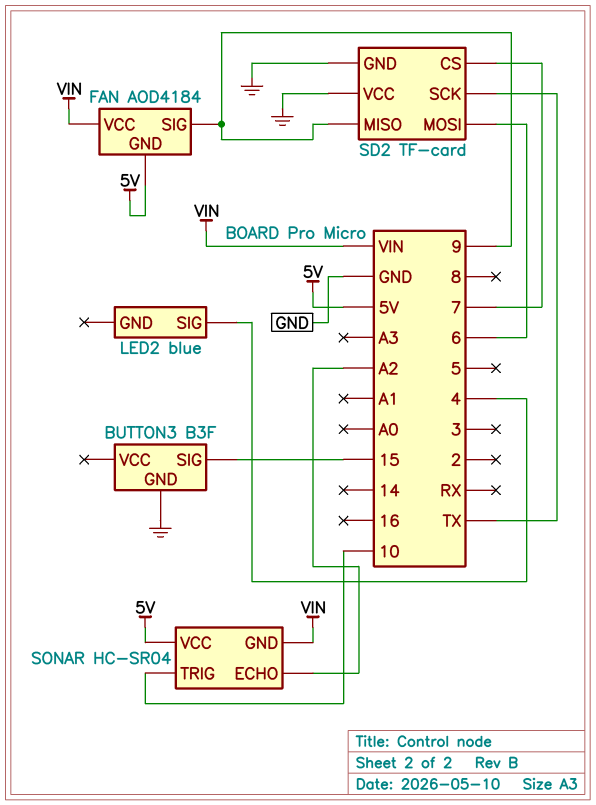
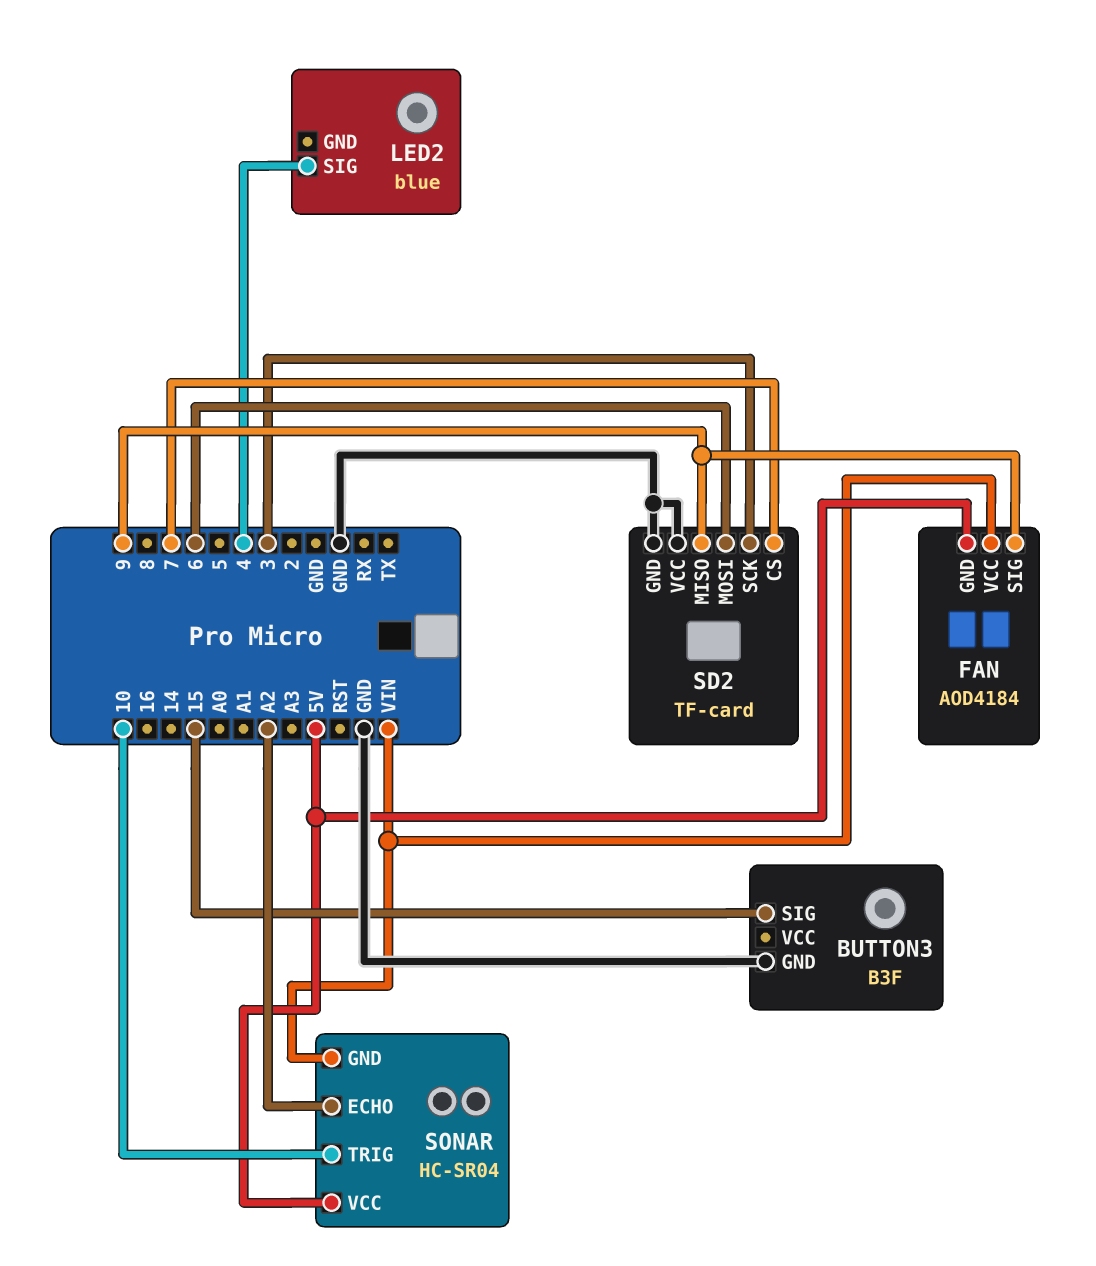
SD2 pin SCK: TX -> 3

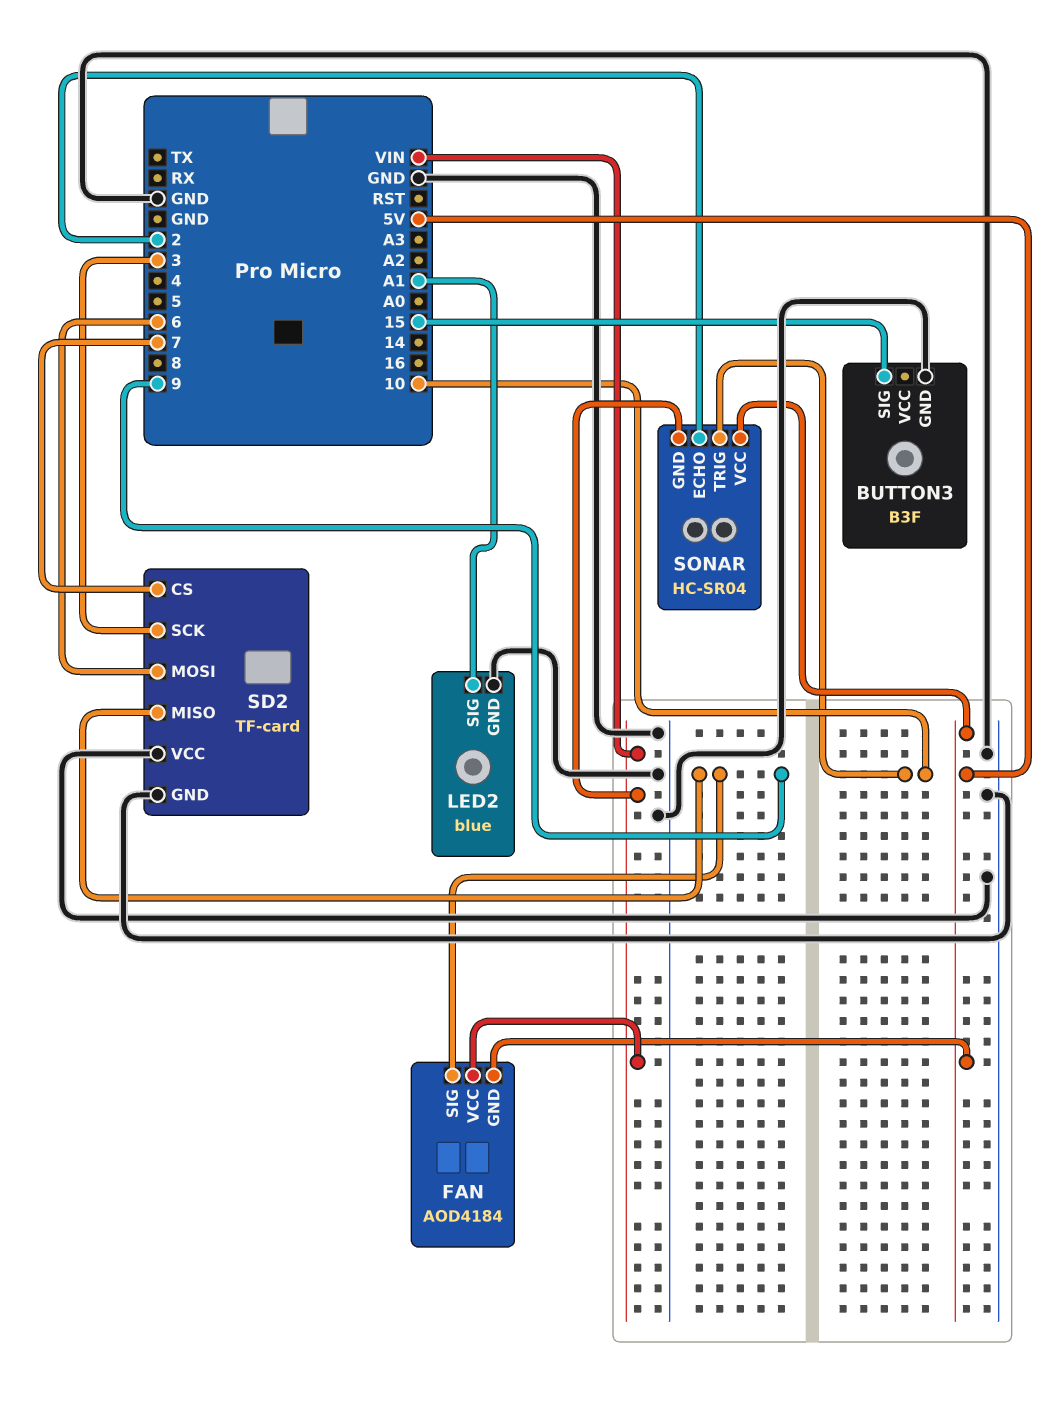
LED2 pin GND: none -> GND
LED2 pin SIG: 4 -> A1
SONAR pin ECHO: A2 -> 2

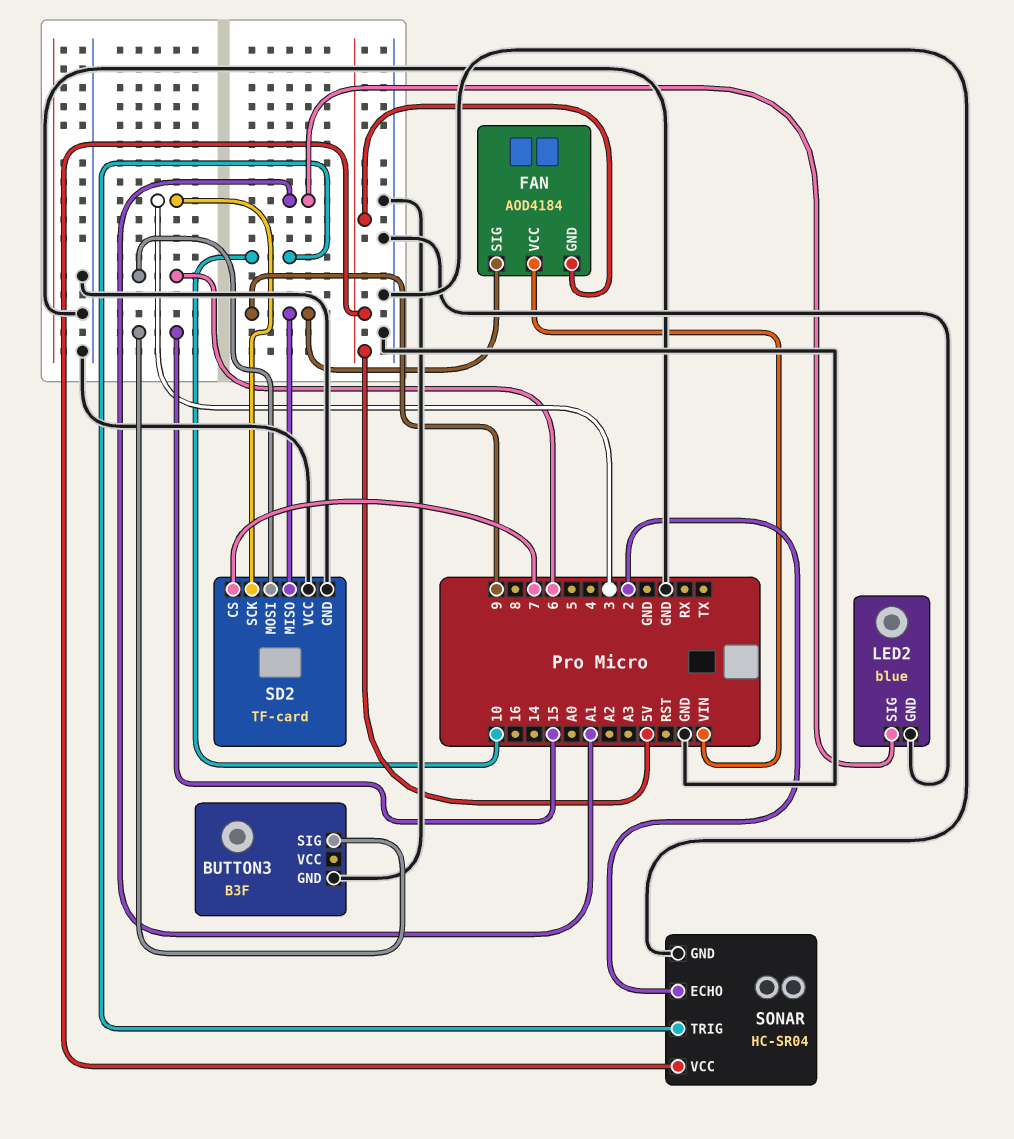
SONAR pin GND: VIN -> GND

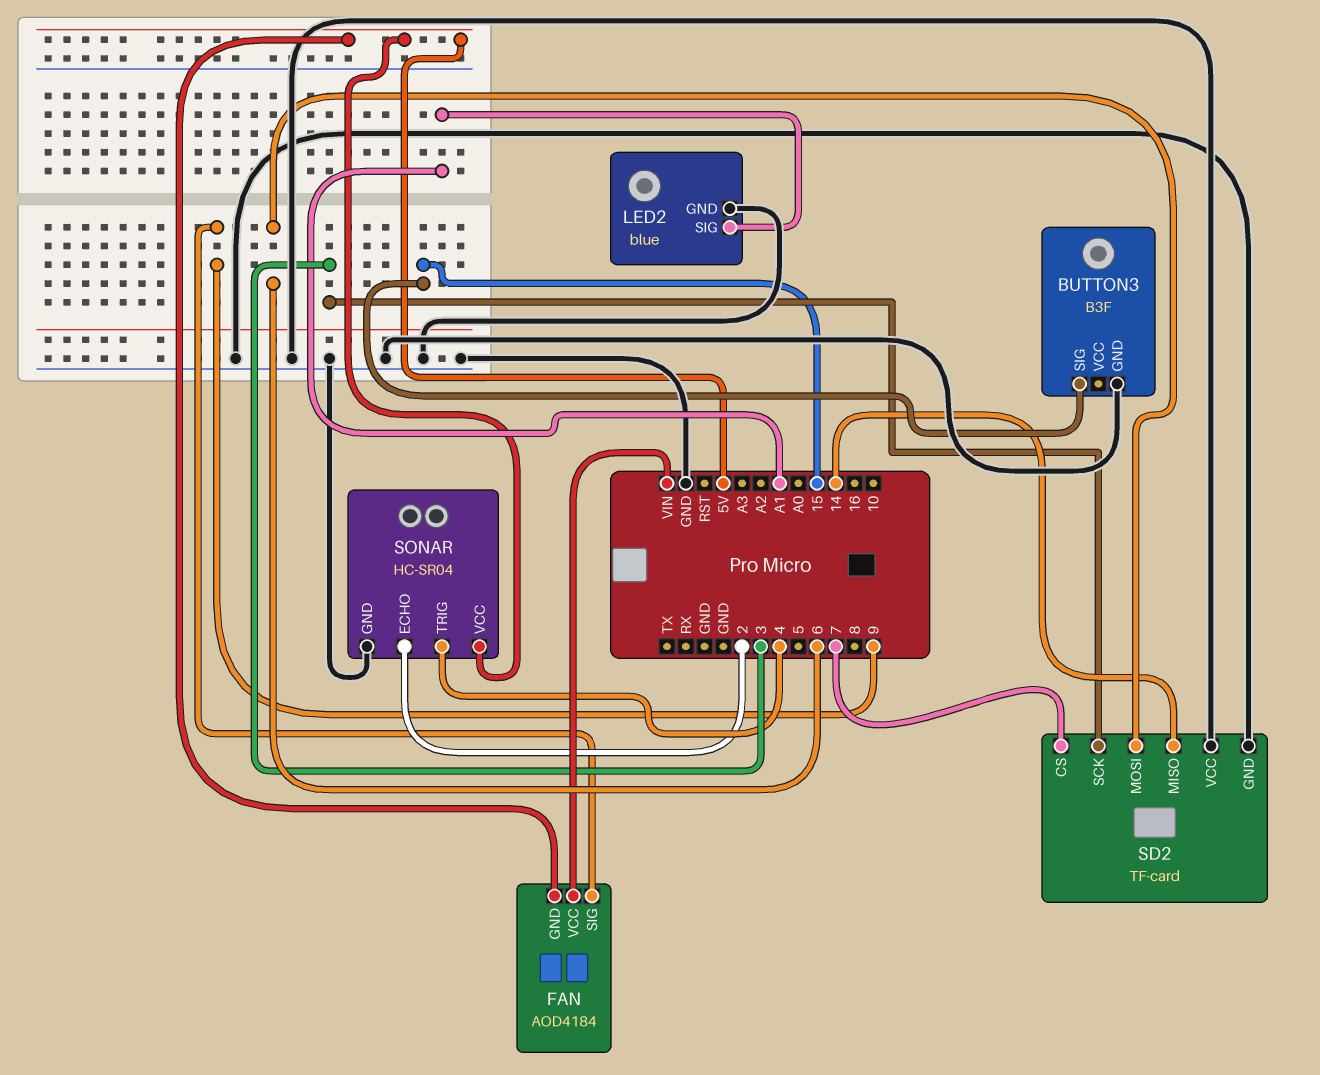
SD2 pin MISO: 9 -> 14
SONAR pin TRIG: 10 -> 4

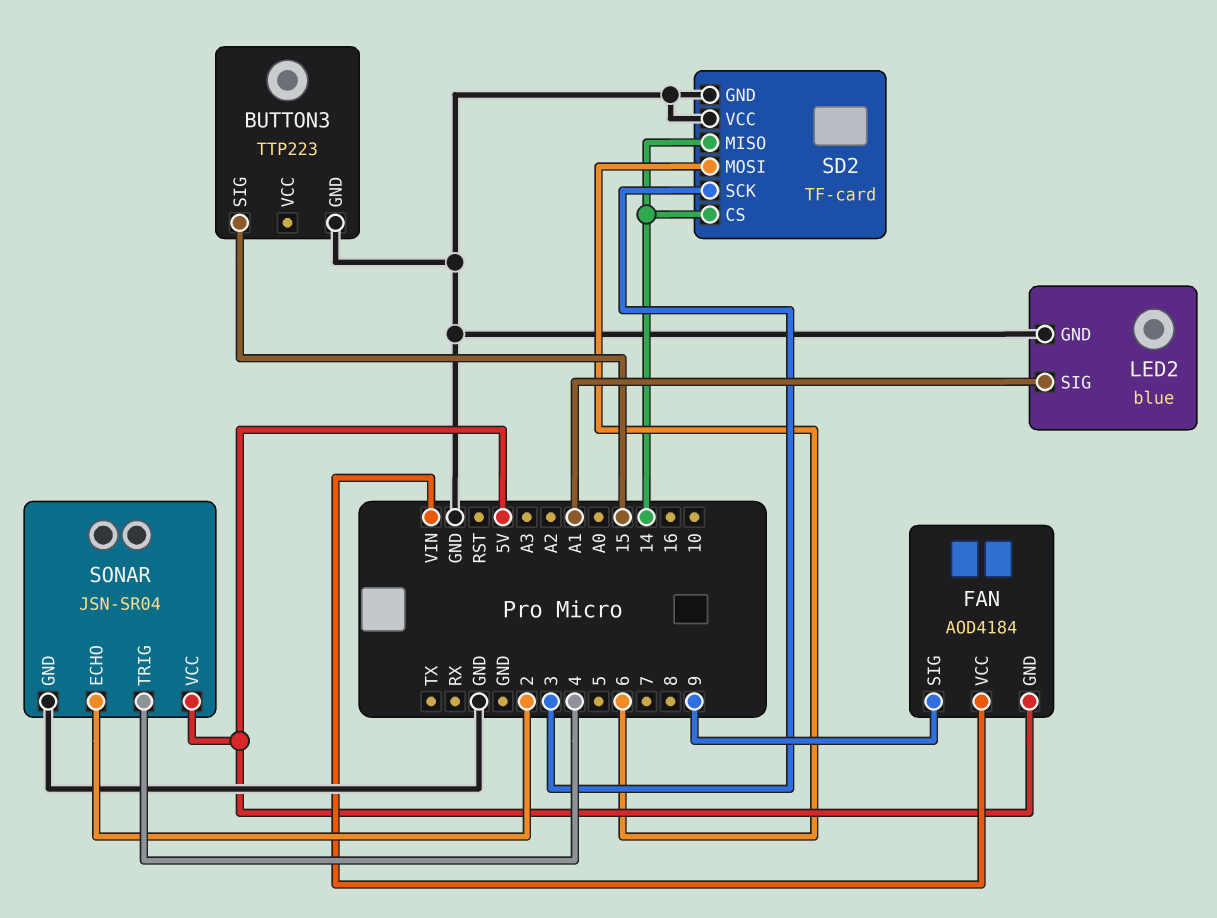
BUTTON3: B3F -> TTP223
SD2 pin CS: 7 -> 14
SONAR: HC-SR04 -> JSN-SR04

